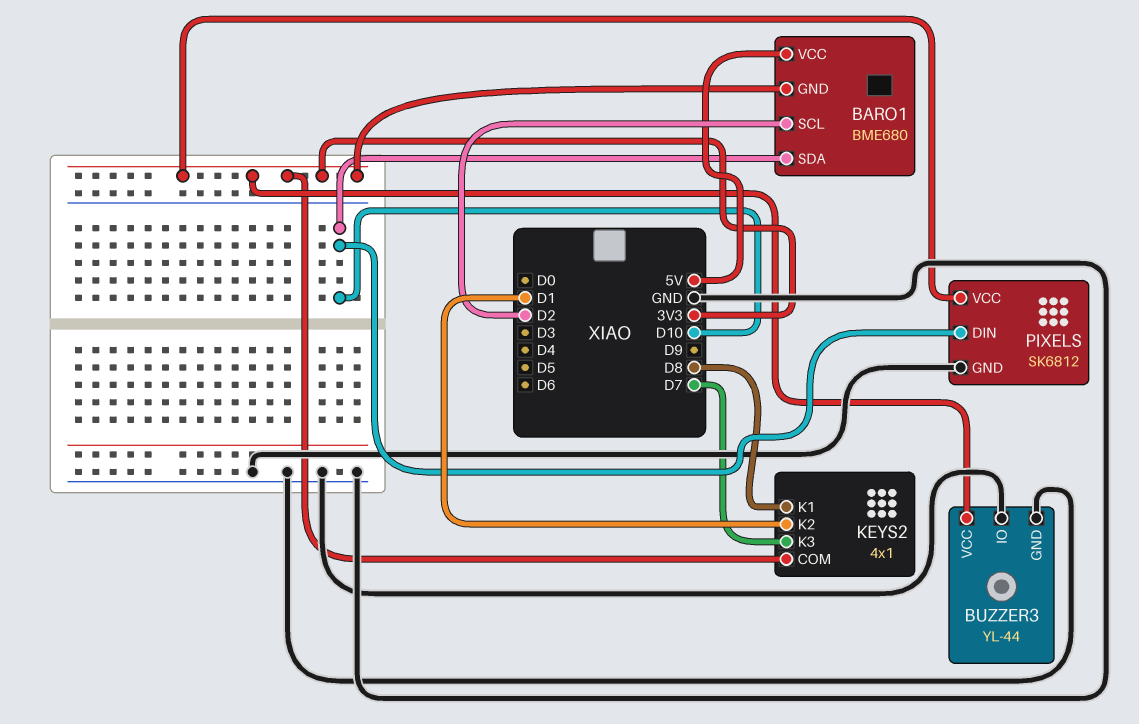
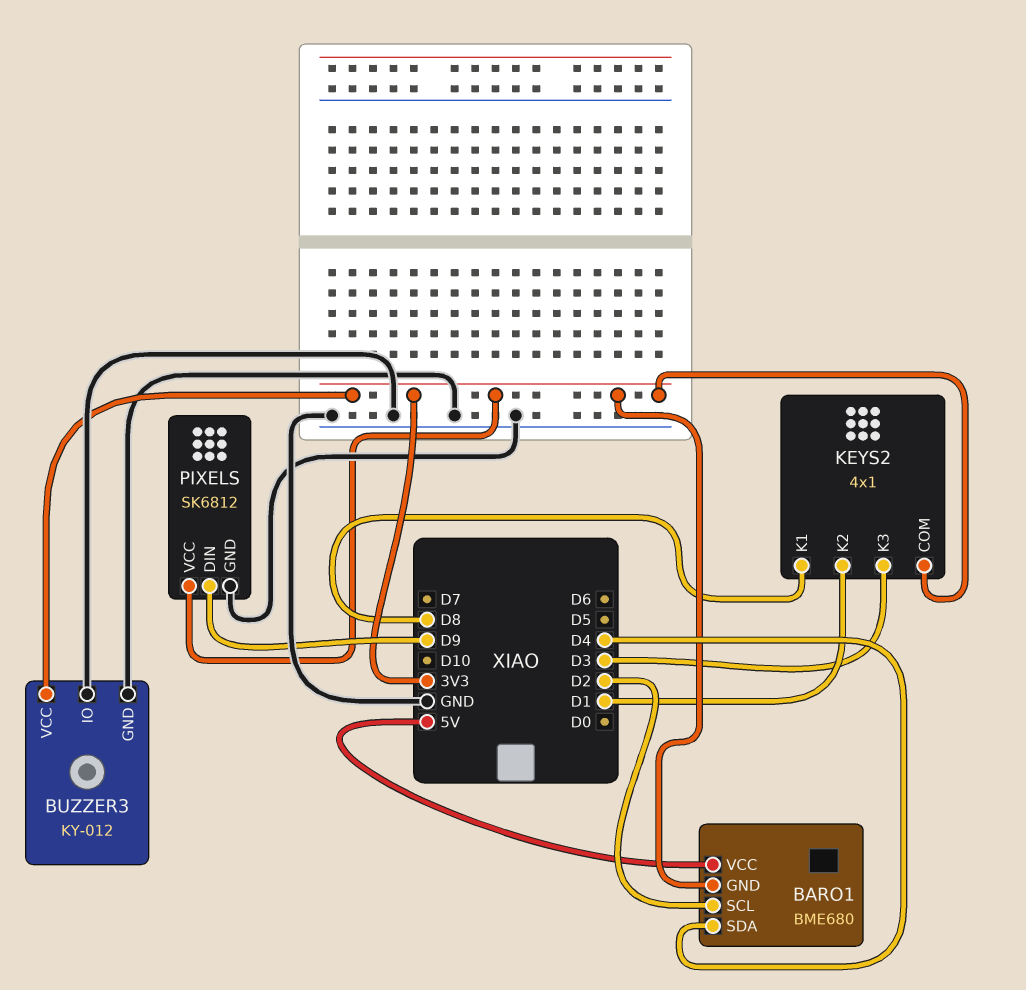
BARO1 pin SDA: D10 -> D4
BUZZER3: YL-44 -> KY-012
KEYS2 pin K3: D7 -> D3
PIXELS pin DIN: D10 -> D9

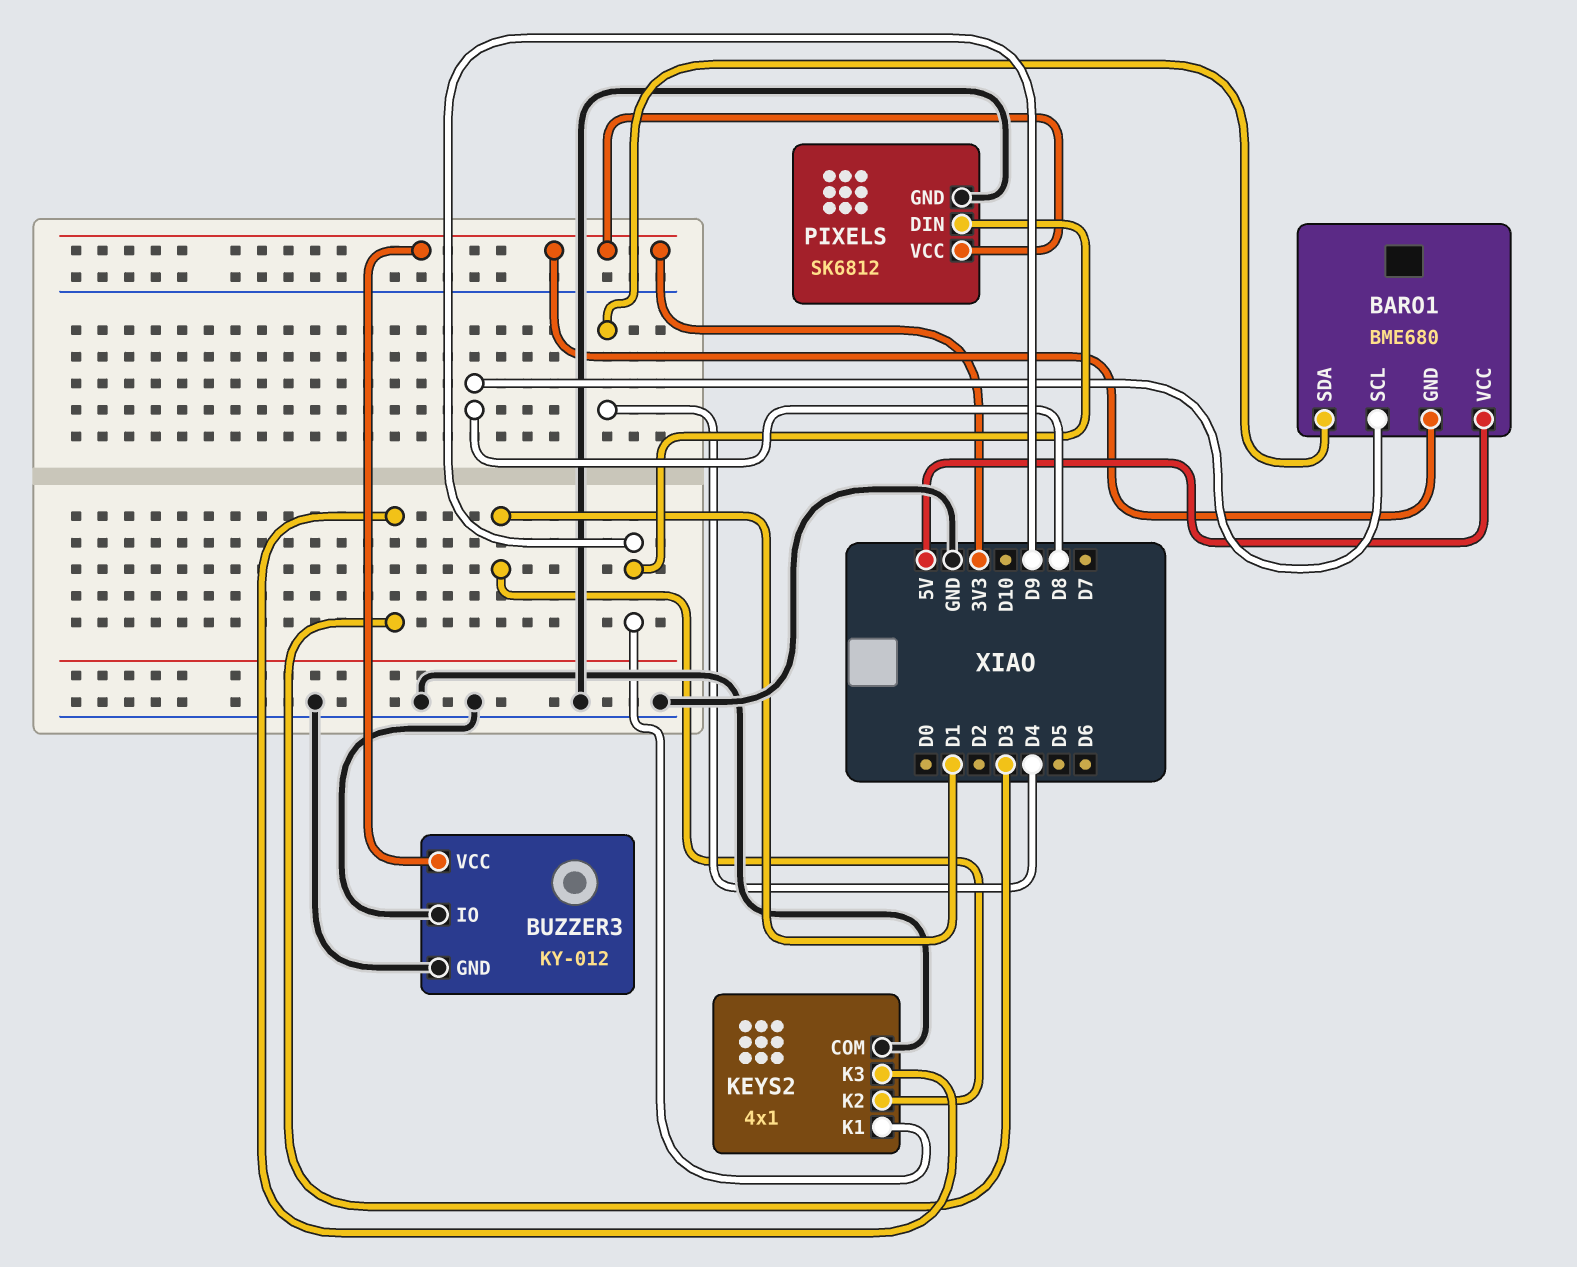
BARO1 pin SCL: D2 -> D8
KEYS2 pin COM: 3V3 -> GND
KEYS2 pin K1: D8 -> D9

